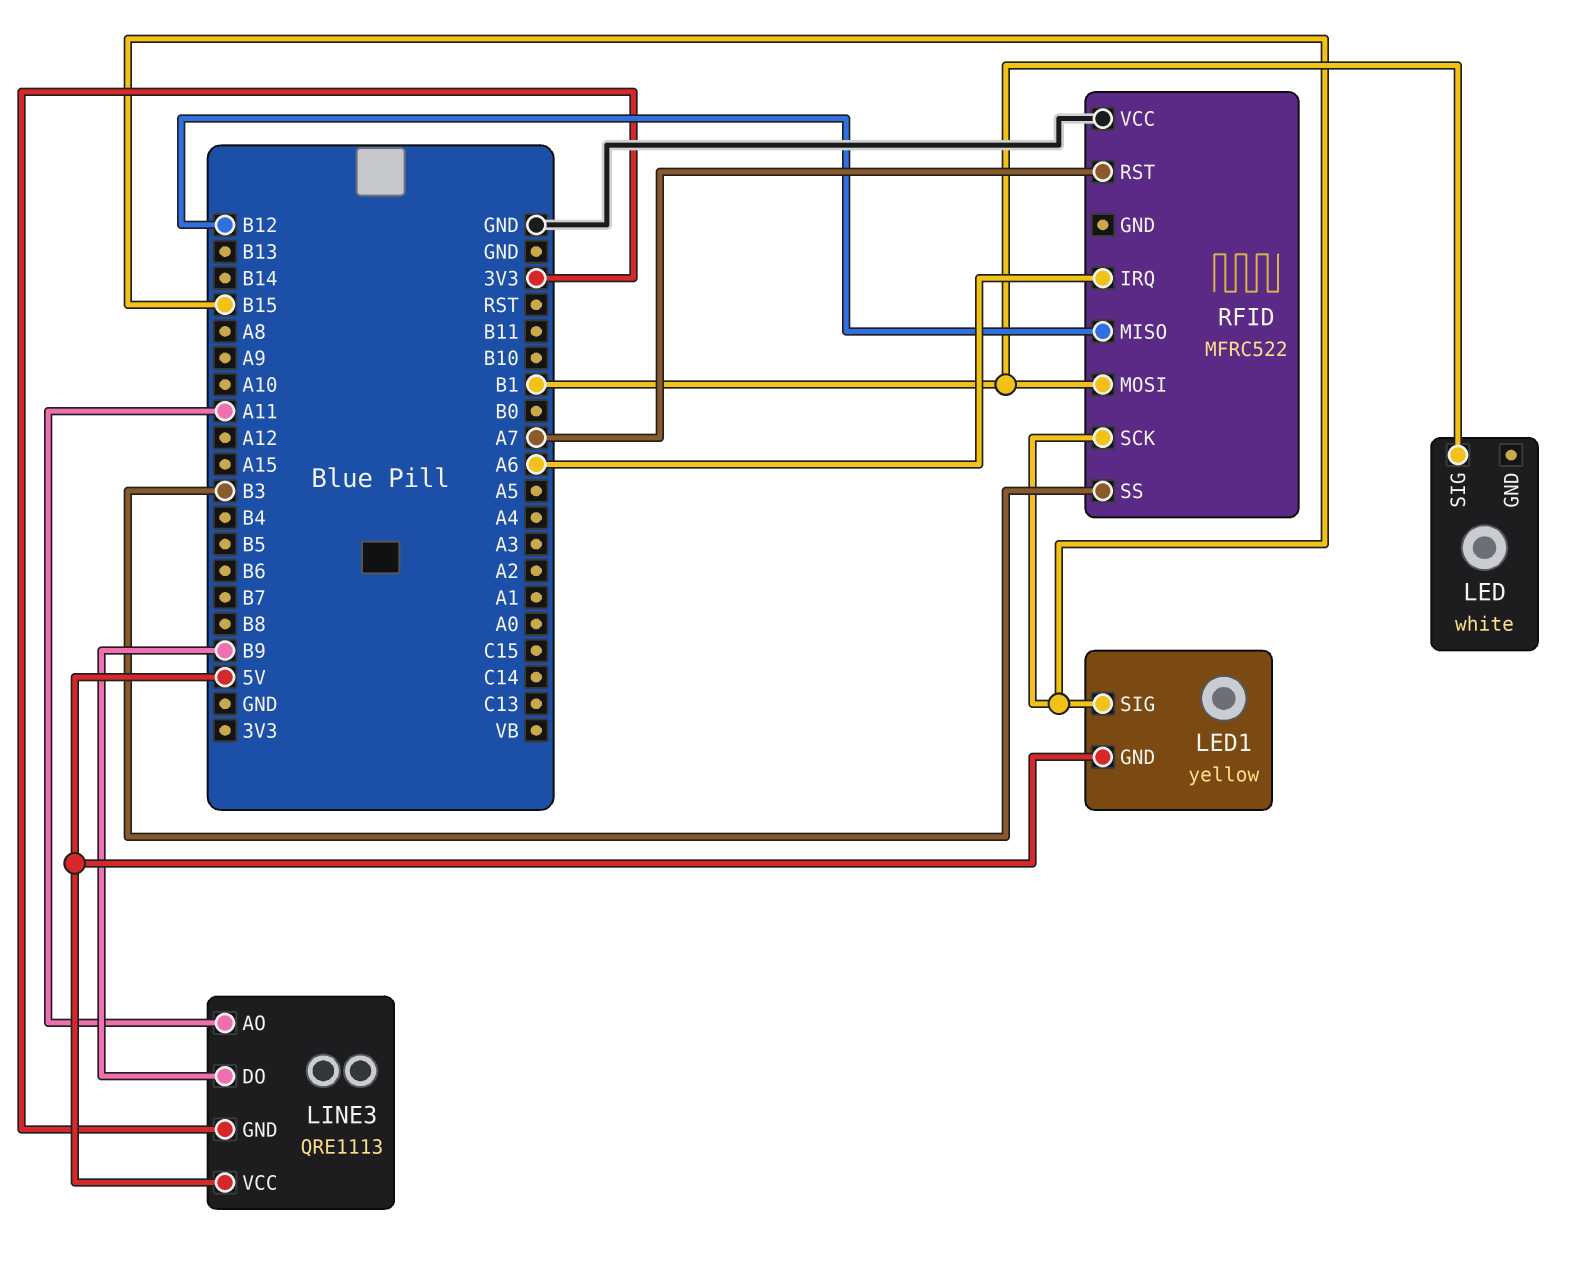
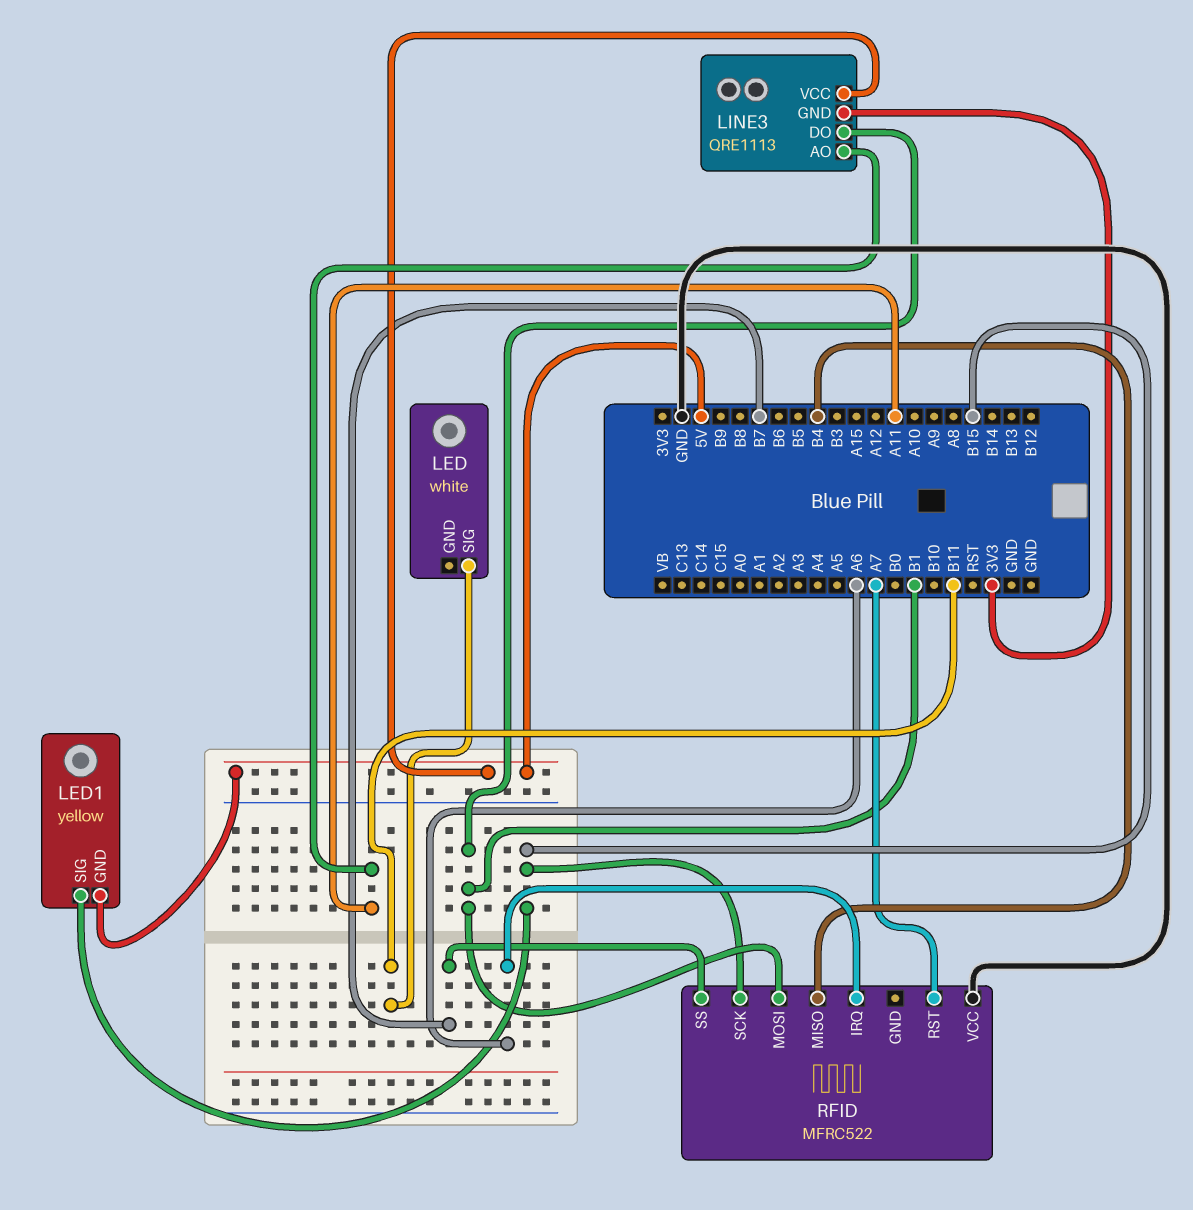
LED pin SIG: B1 -> B11
LINE3 pin DO: B9 -> B1
RFID pin MISO: B12 -> B4
RFID pin SS: B3 -> B7

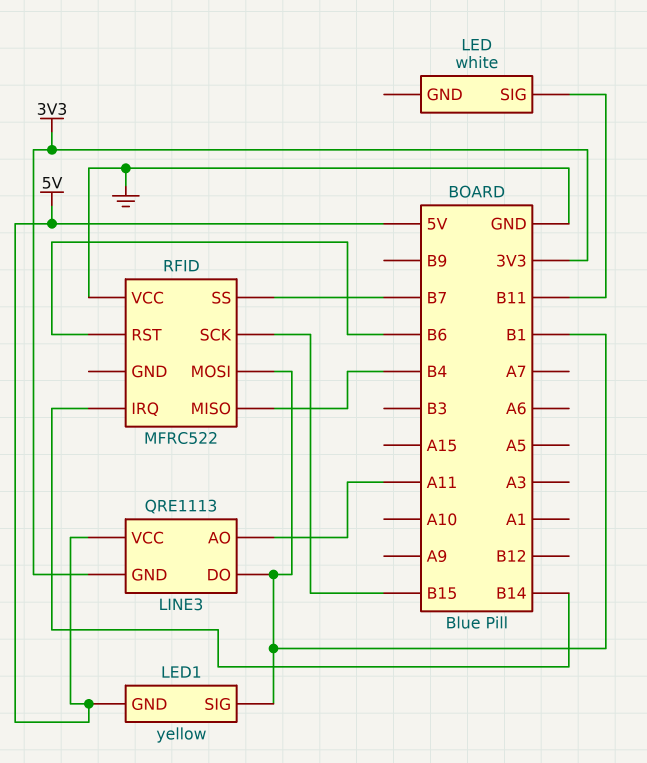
LED1 pin SIG: B15 -> B1
RFID pin IRQ: A6 -> B14
RFID pin RST: A7 -> B6

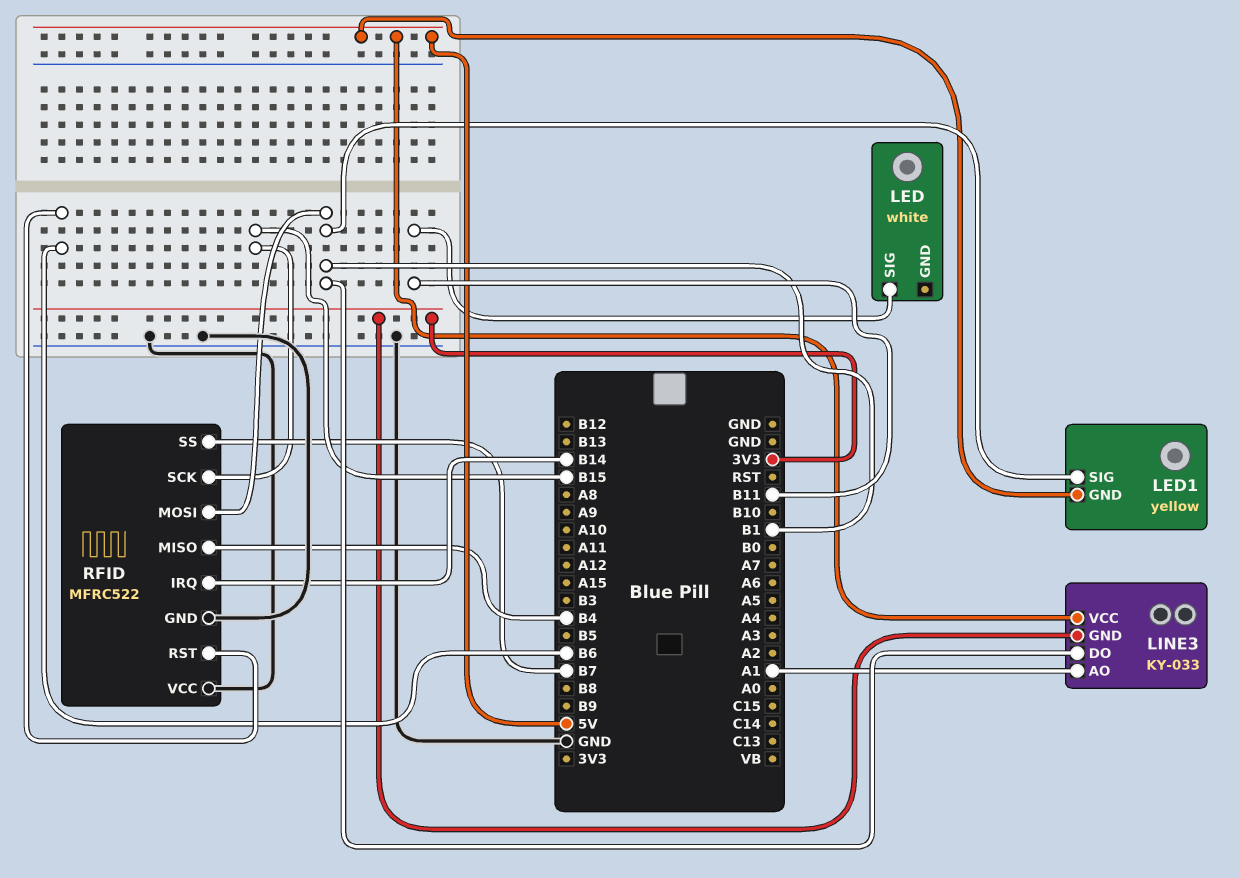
LINE3: QRE1113 -> KY-033
LINE3 pin AO: A11 -> A1
RFID pin GND: none -> GND

